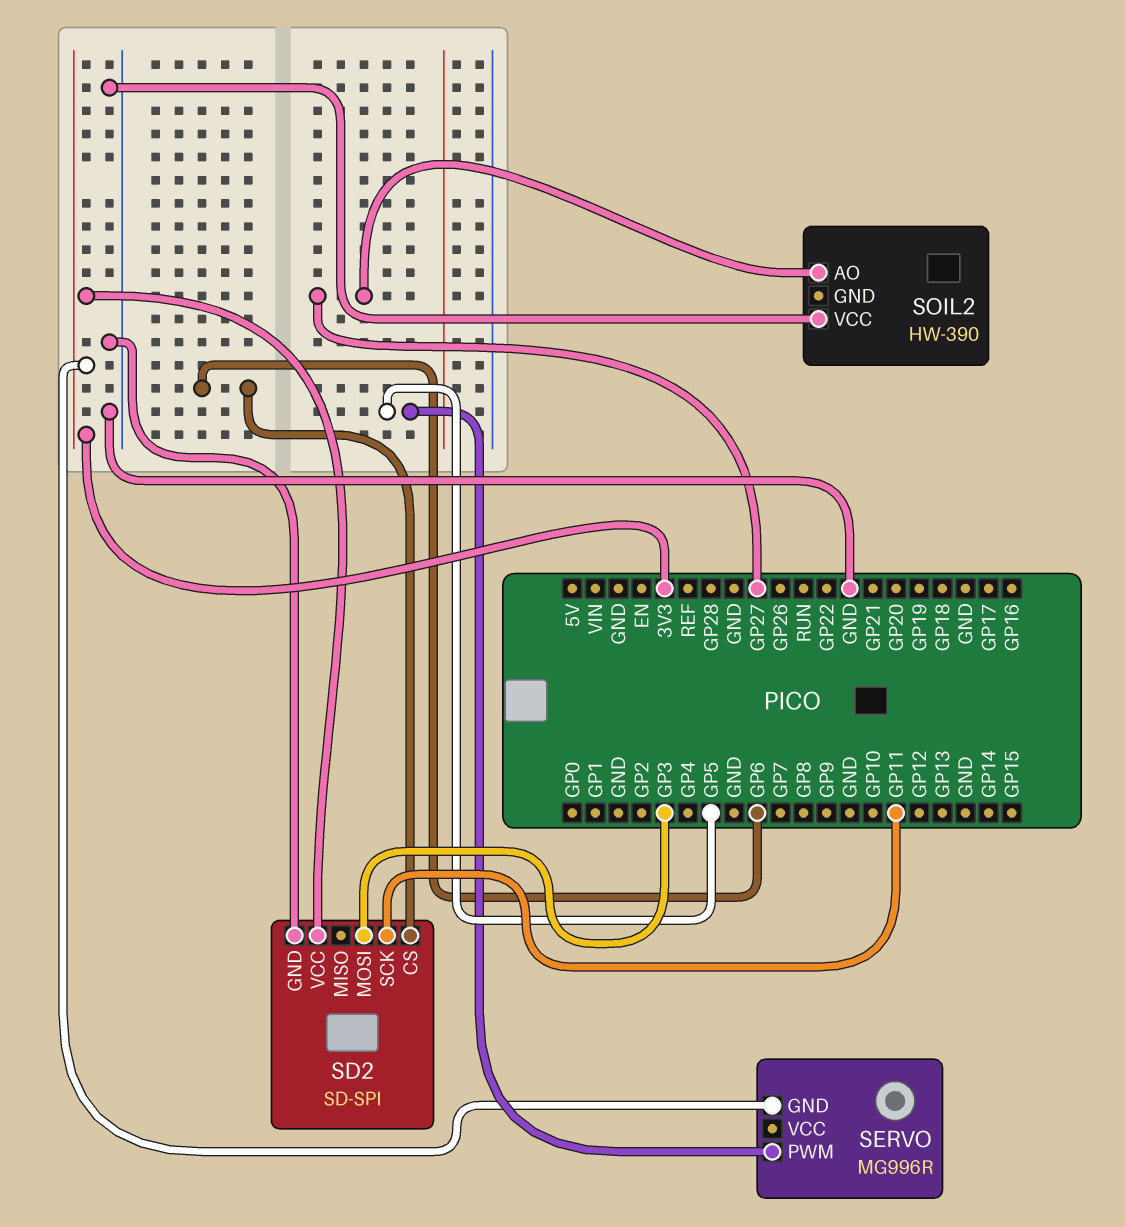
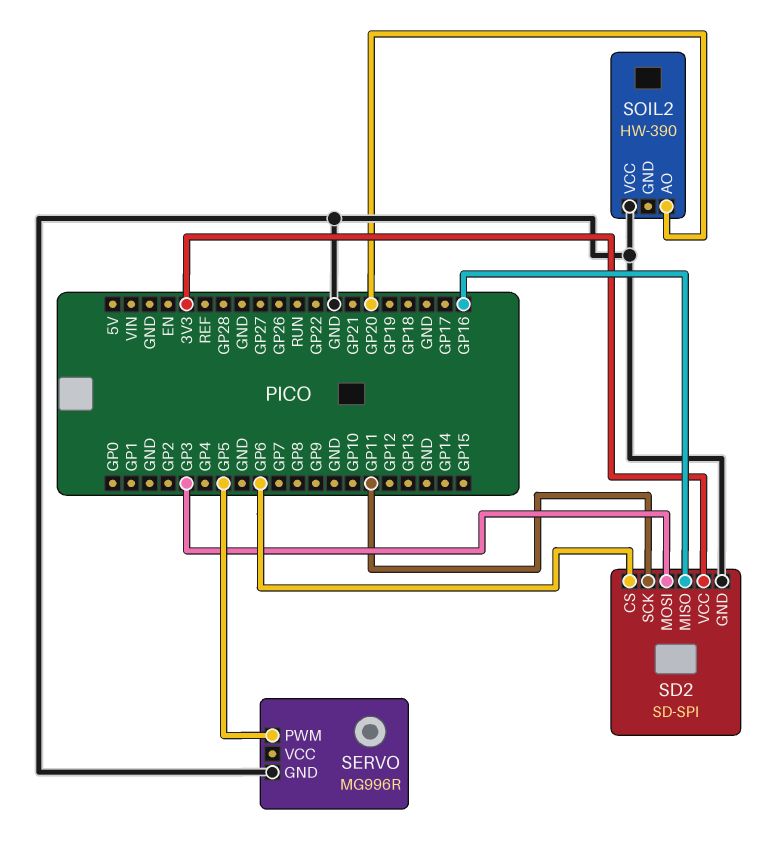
SD2 pin MISO: none -> GP16
SERVO pin GND: 3V3 -> GND
SOIL2 pin AO: GP27 -> GP20

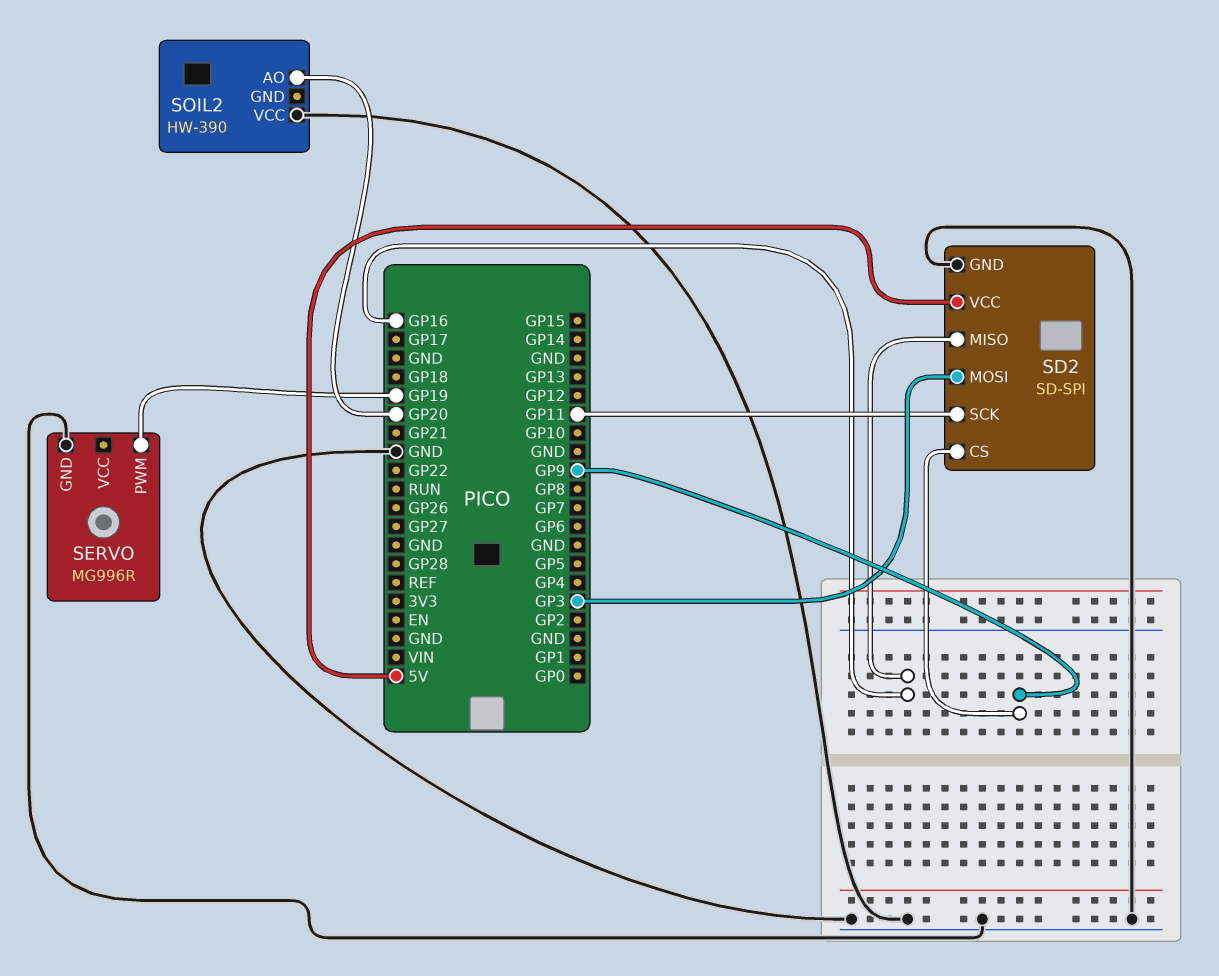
SD2 pin CS: GP6 -> GP9
SD2 pin VCC: 3V3 -> 5V
SERVO pin PWM: GP5 -> GP19

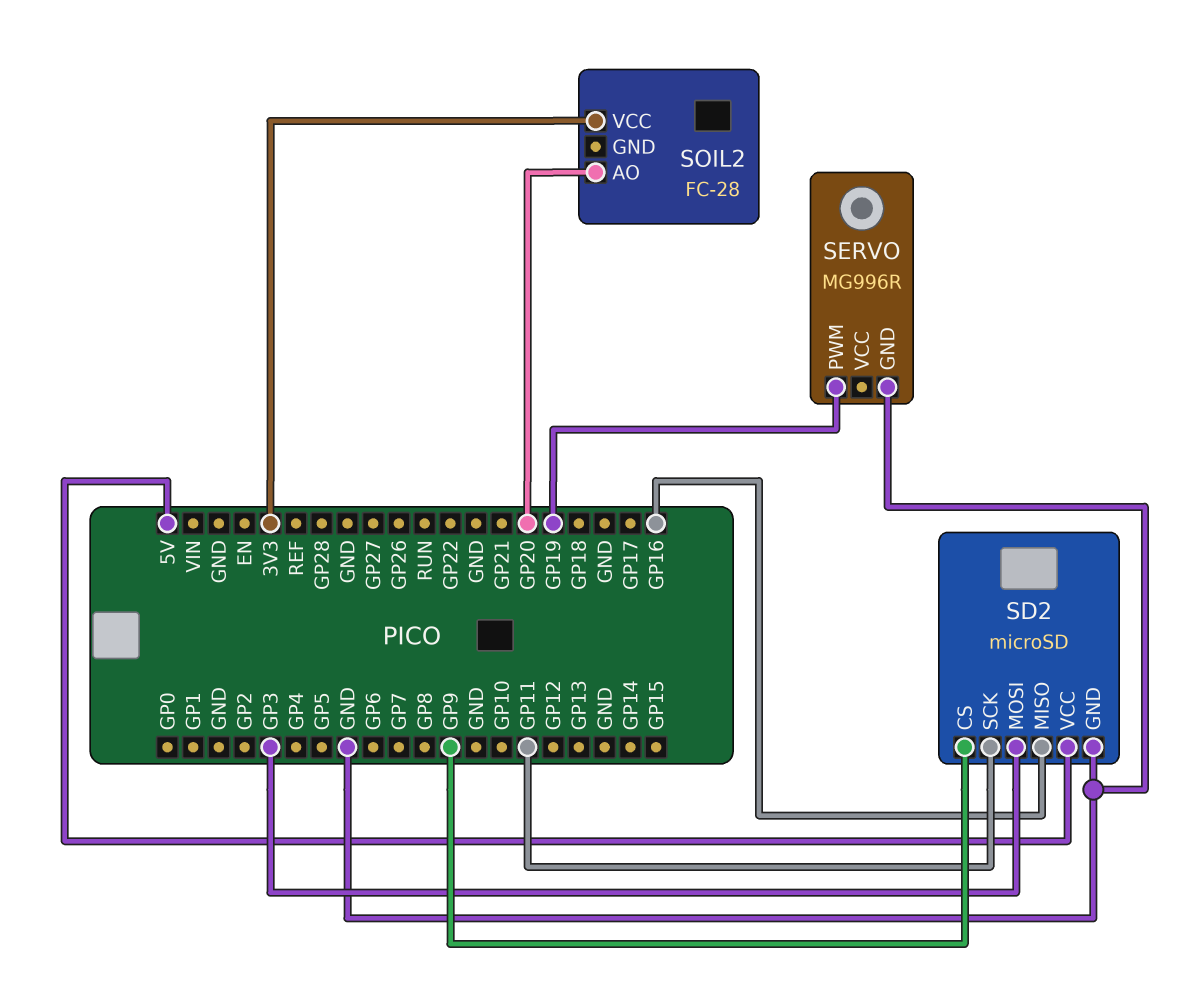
SD2: SD-SPI -> microSD
SOIL2: HW-390 -> FC-28
SOIL2 pin VCC: GND -> 3V3

